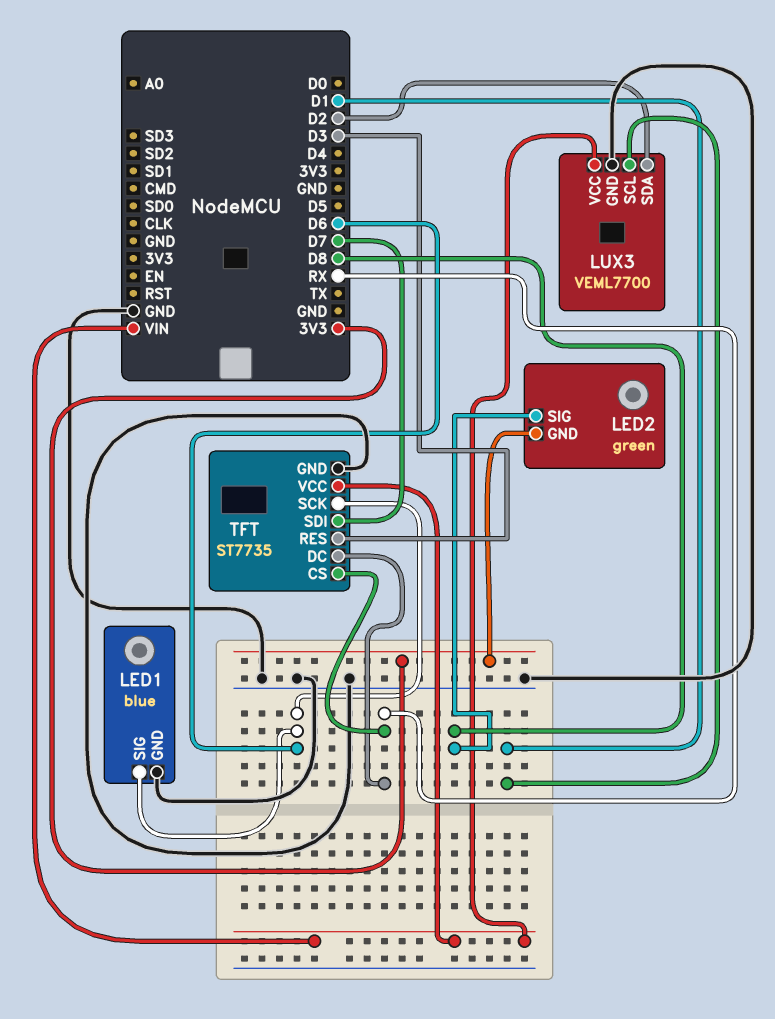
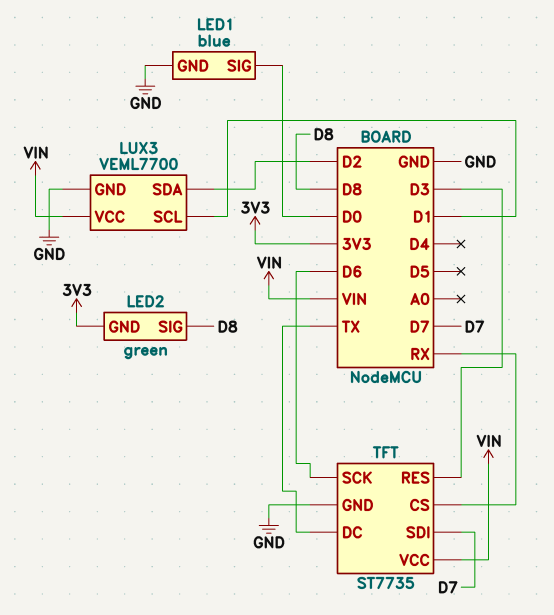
LED1 pin SIG: D6 -> D0
TFT pin DC: RX -> TX

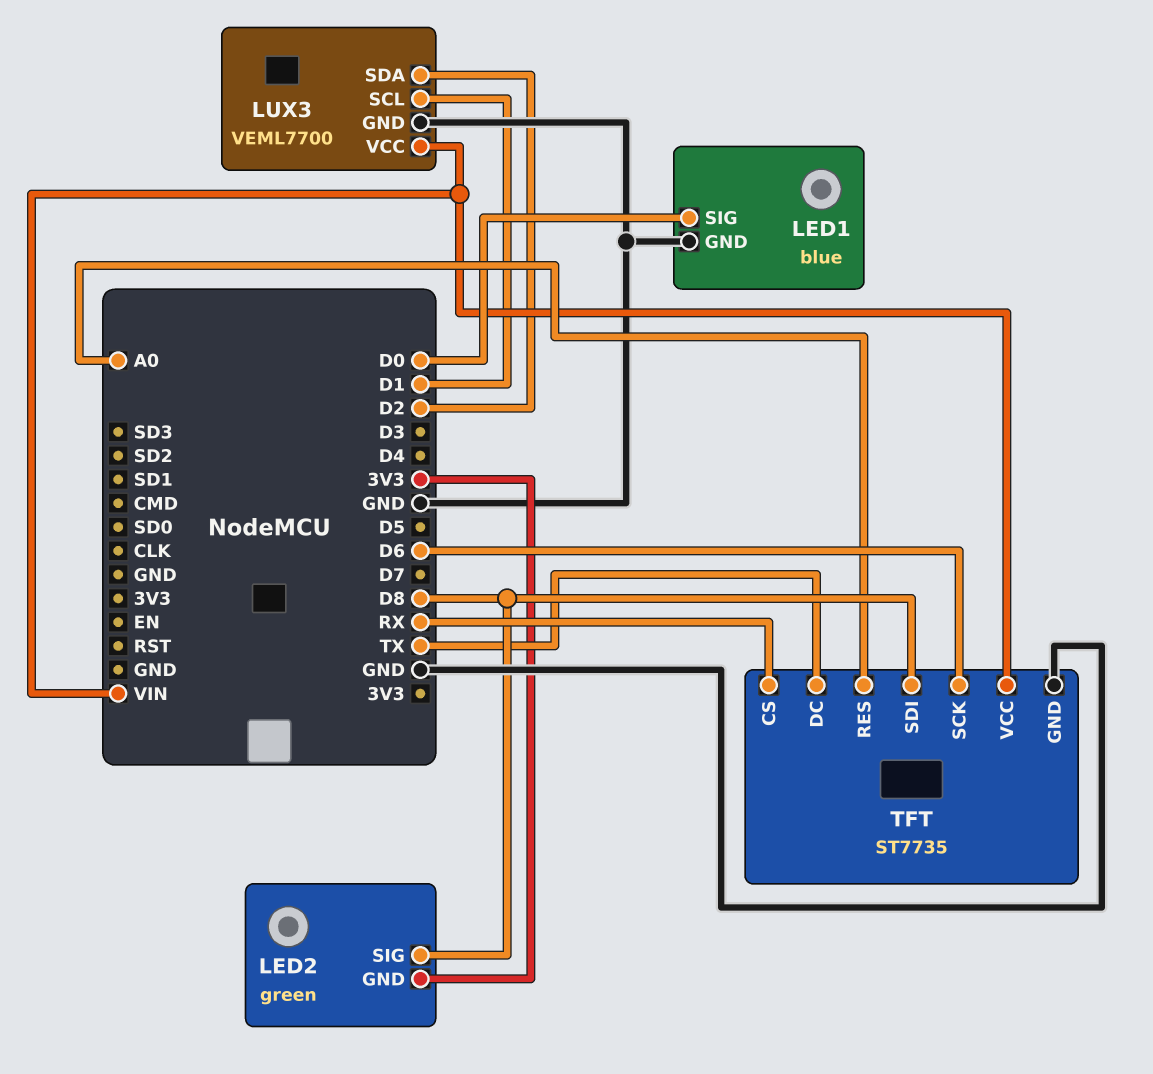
TFT pin RES: D3 -> A0
TFT pin SDI: D7 -> D8

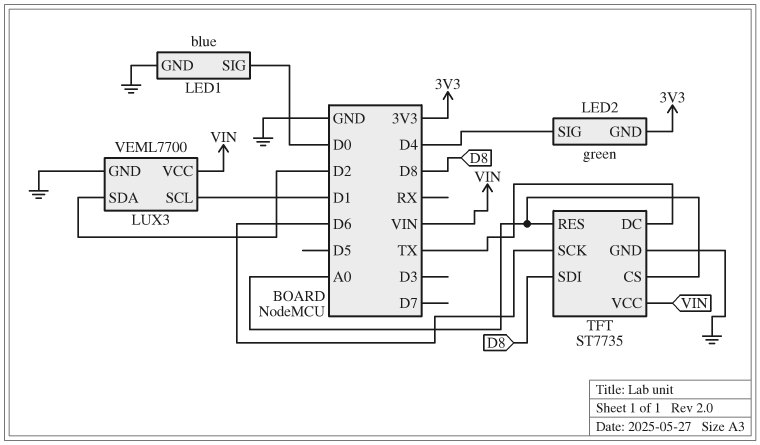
LED2 pin SIG: D8 -> D4
TFT pin CS: RX -> A0

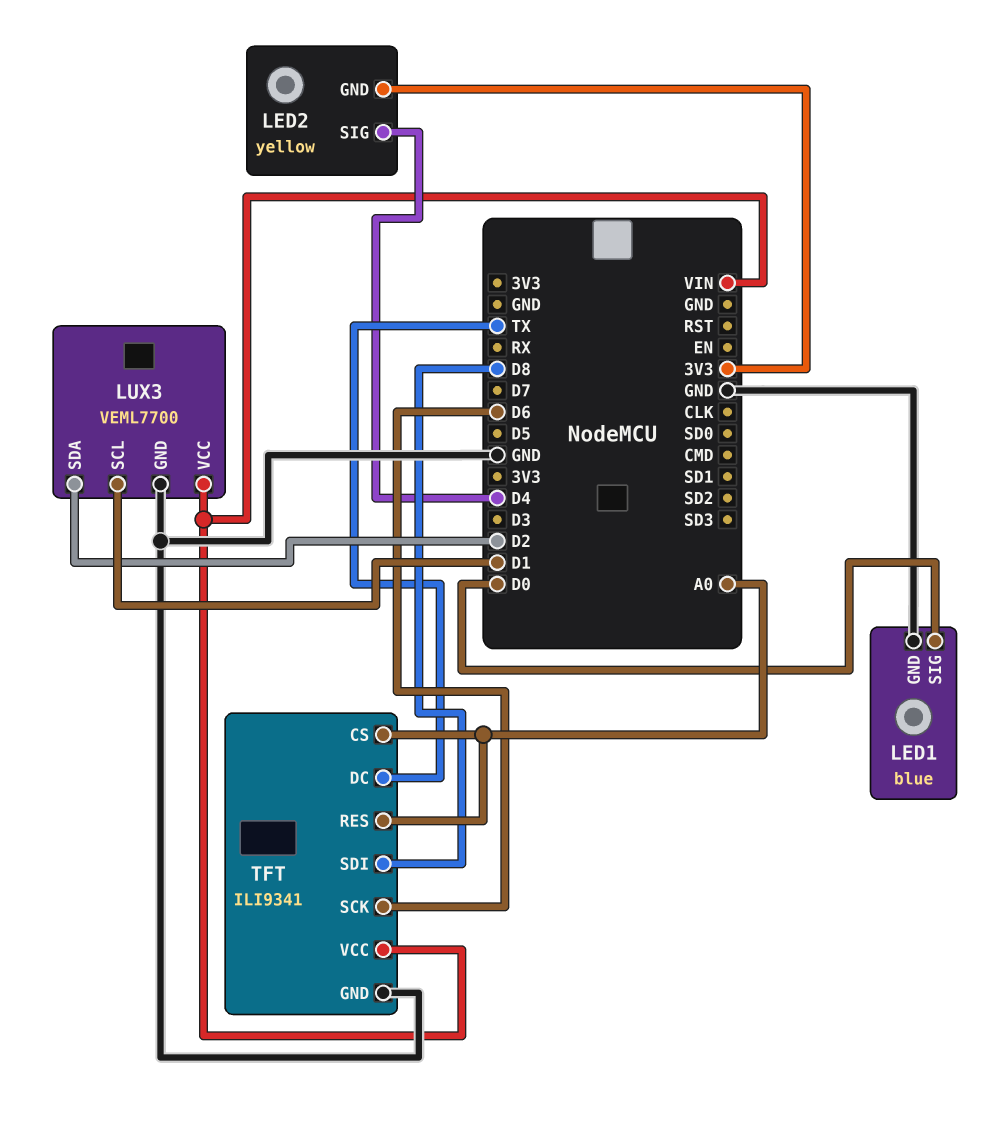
LED2: green -> yellow
TFT: ST7735 -> ILI9341

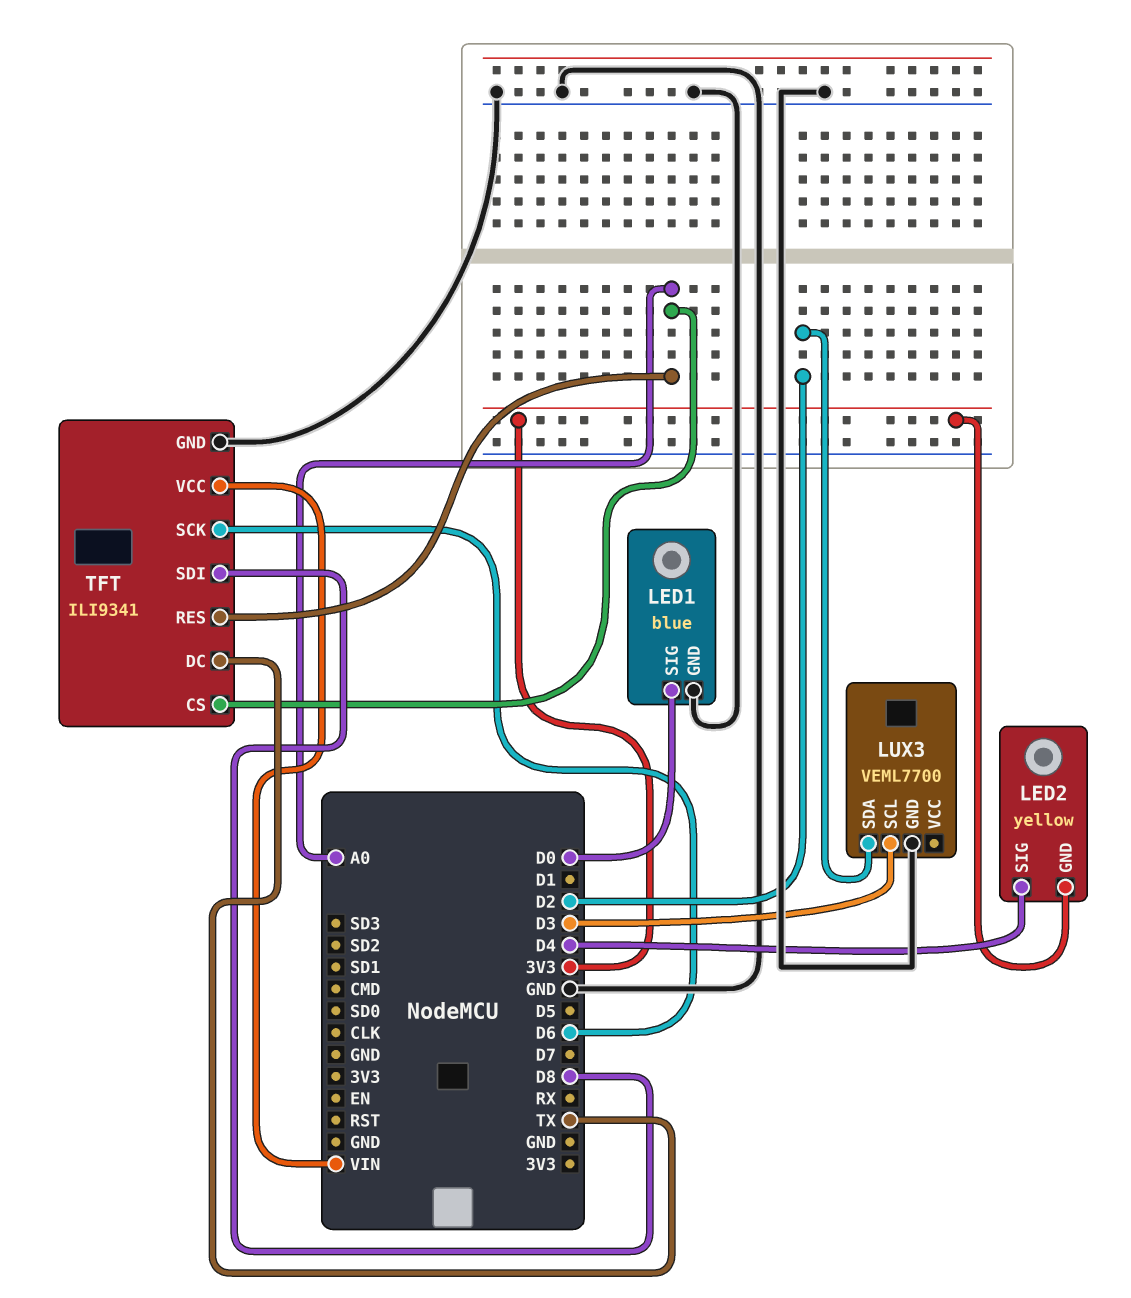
LUX3 pin SCL: D1 -> D3
LUX3 pin VCC: VIN -> none

